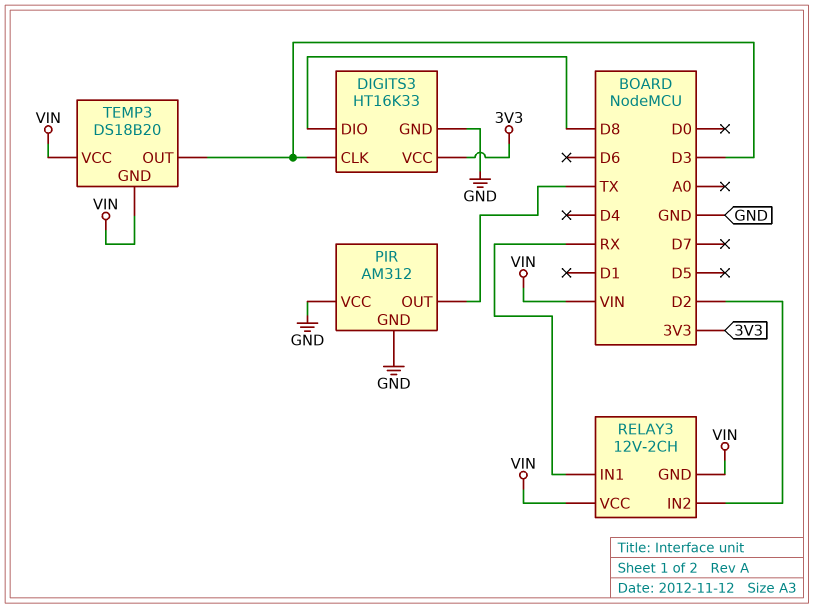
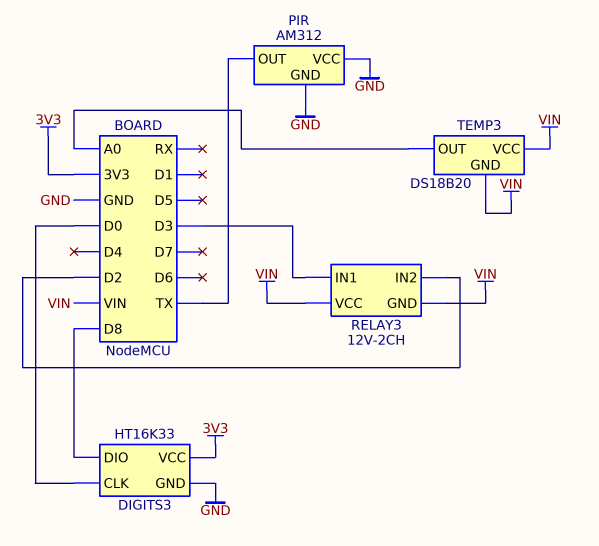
DIGITS3 pin CLK: D3 -> D0
RELAY3 pin IN1: RX -> D3
TEMP3 pin OUT: D3 -> A0

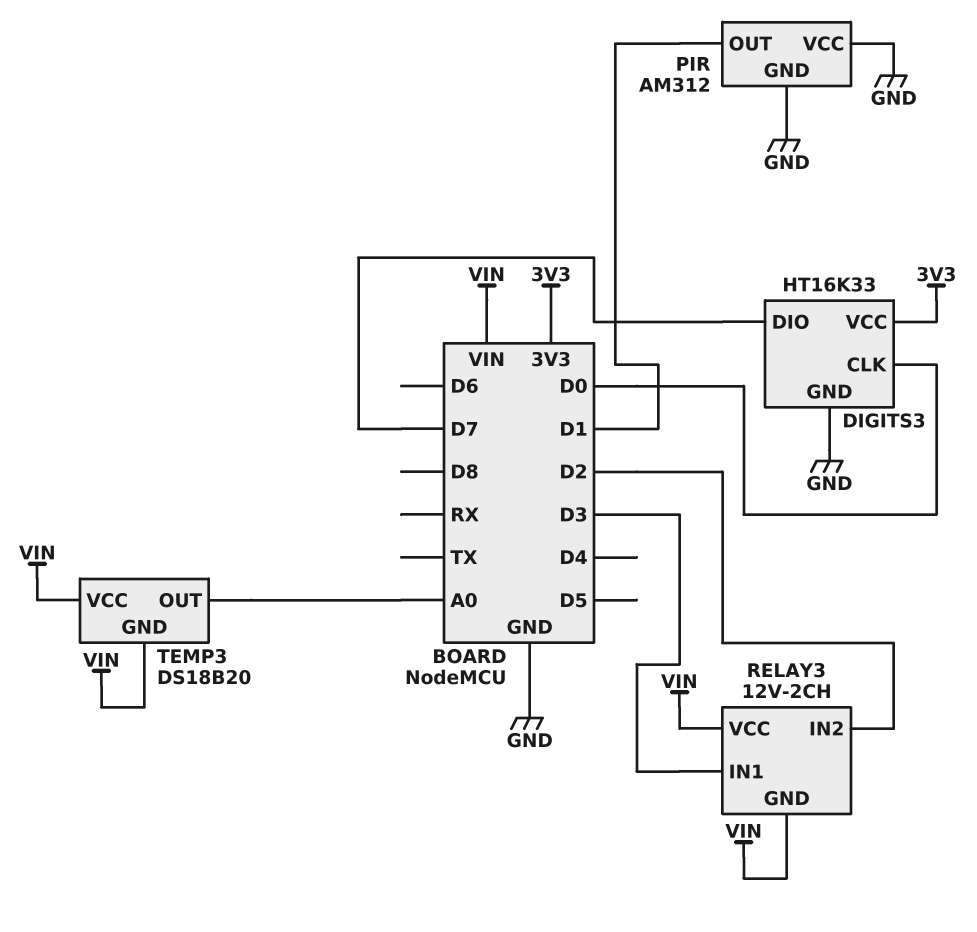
DIGITS3 pin DIO: D8 -> D7
PIR pin OUT: TX -> D1

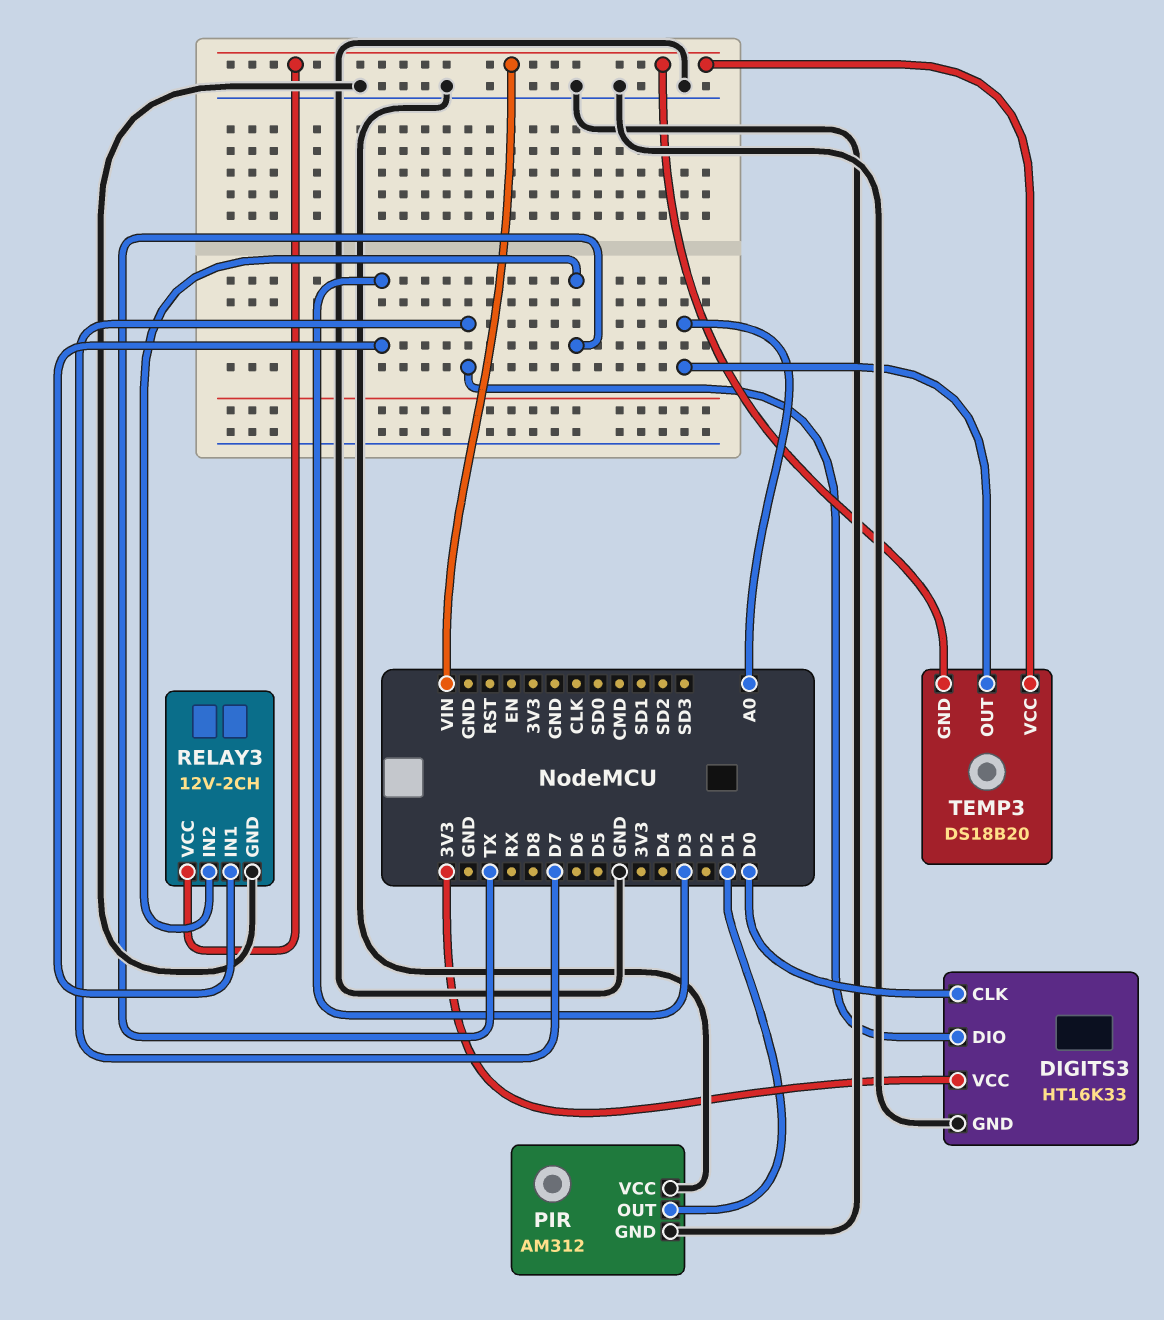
RELAY3 pin GND: VIN -> GND
RELAY3 pin IN2: D2 -> TX

